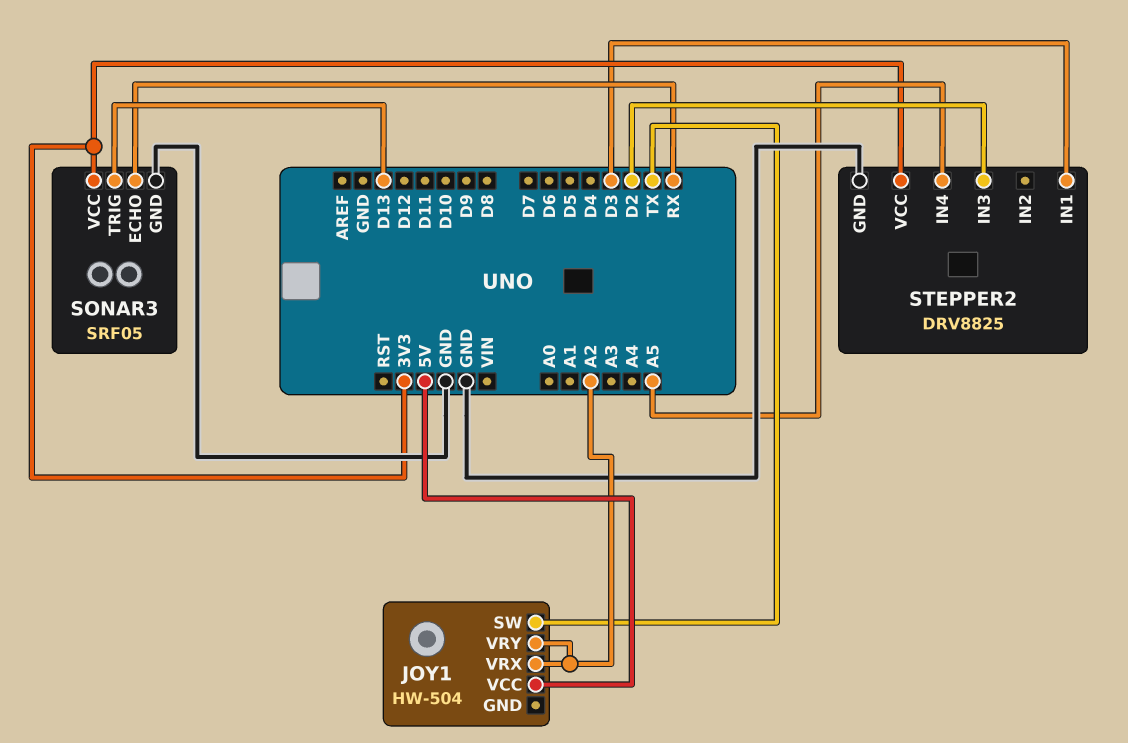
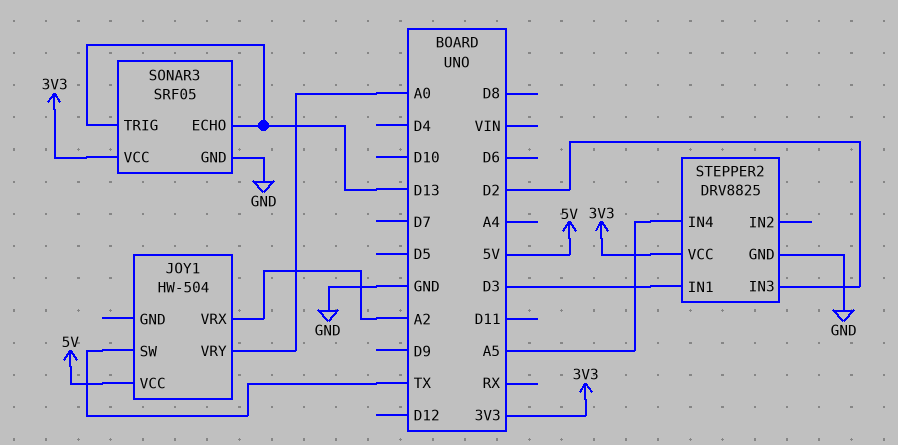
JOY1 pin VRY: A2 -> A0
SONAR3 pin ECHO: RX -> D13

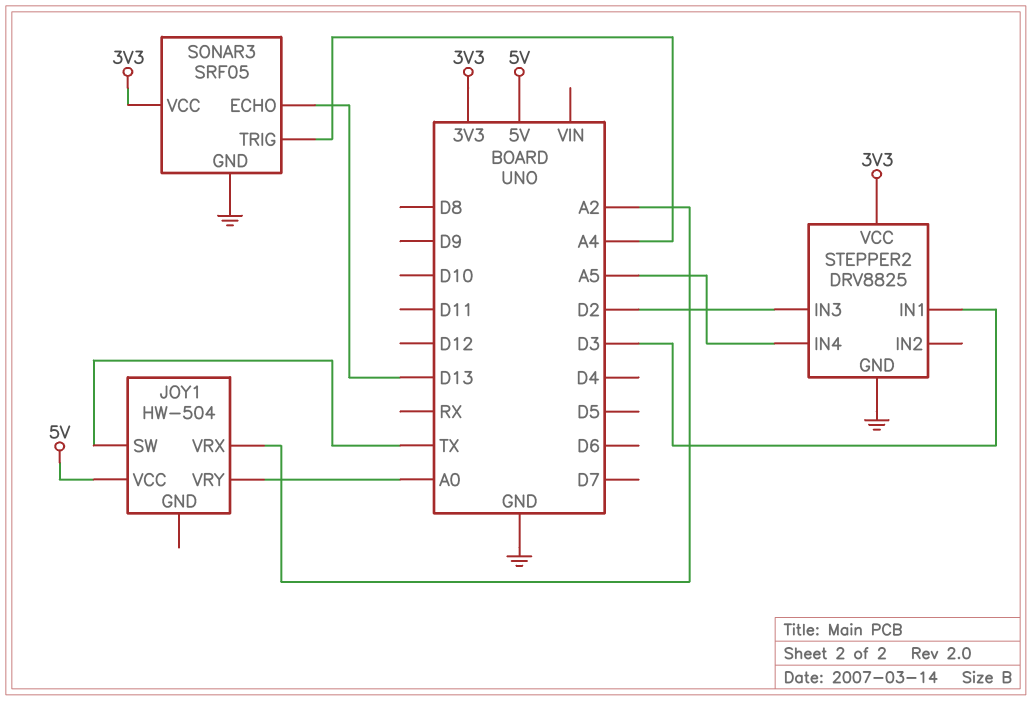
SONAR3 pin TRIG: D13 -> A4

